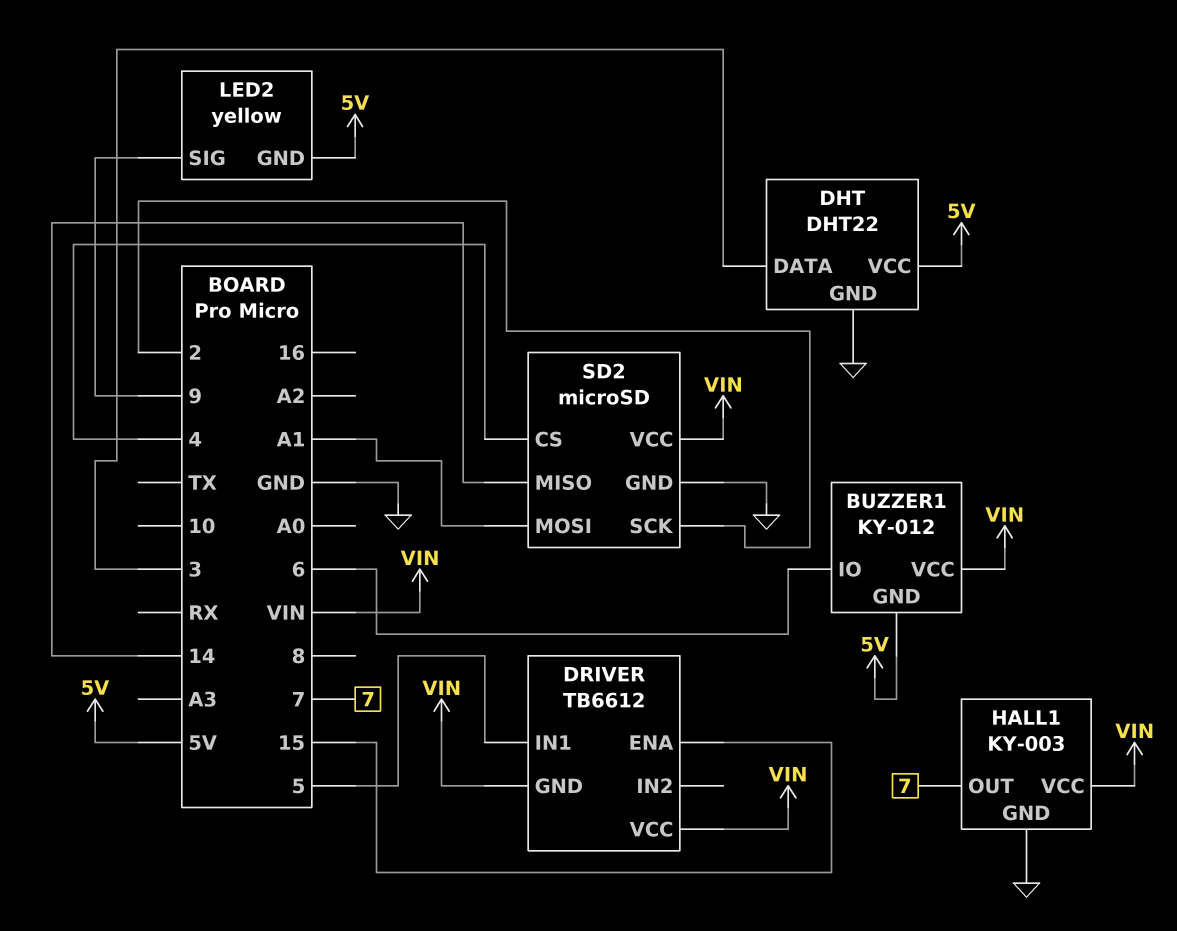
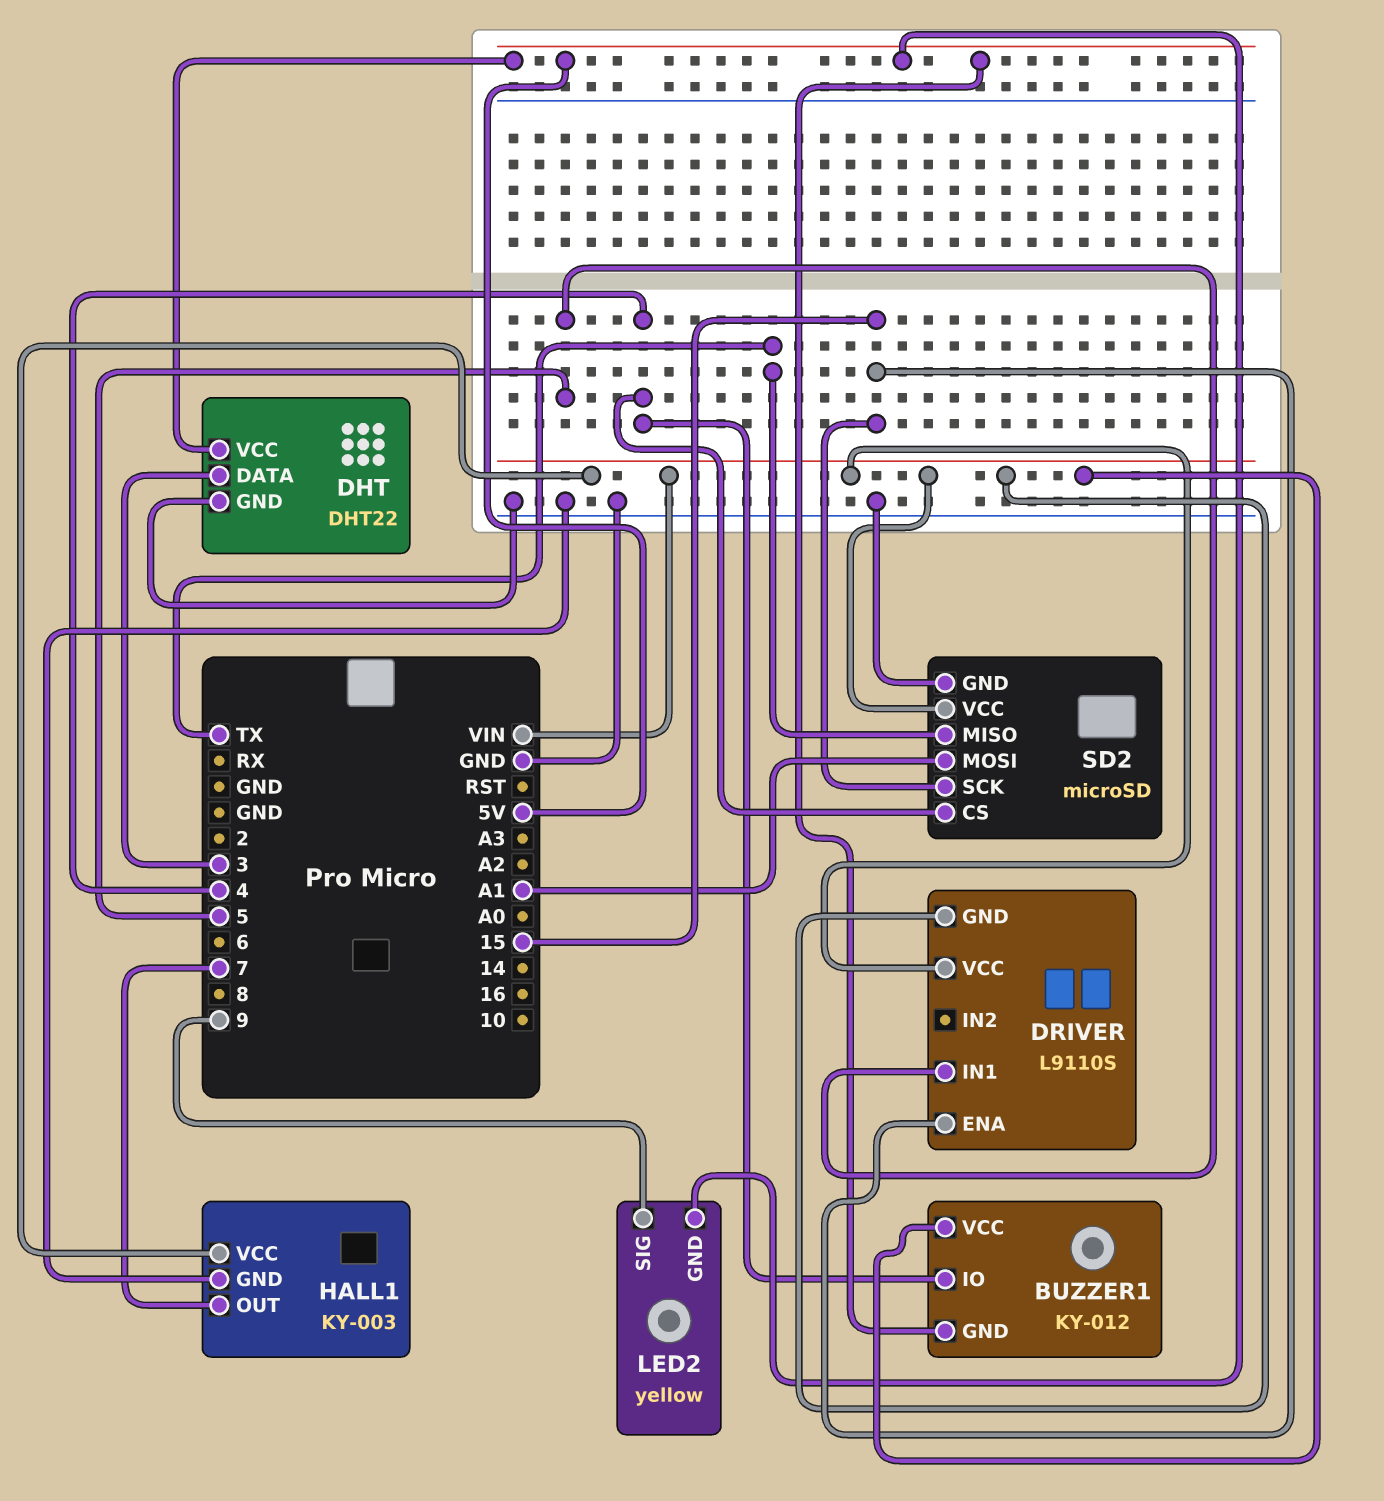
BUZZER1 pin IO: 6 -> 4
DRIVER: TB6612 -> L9110S
SD2 pin MISO: 14 -> TX
SD2 pin SCK: 2 -> 15

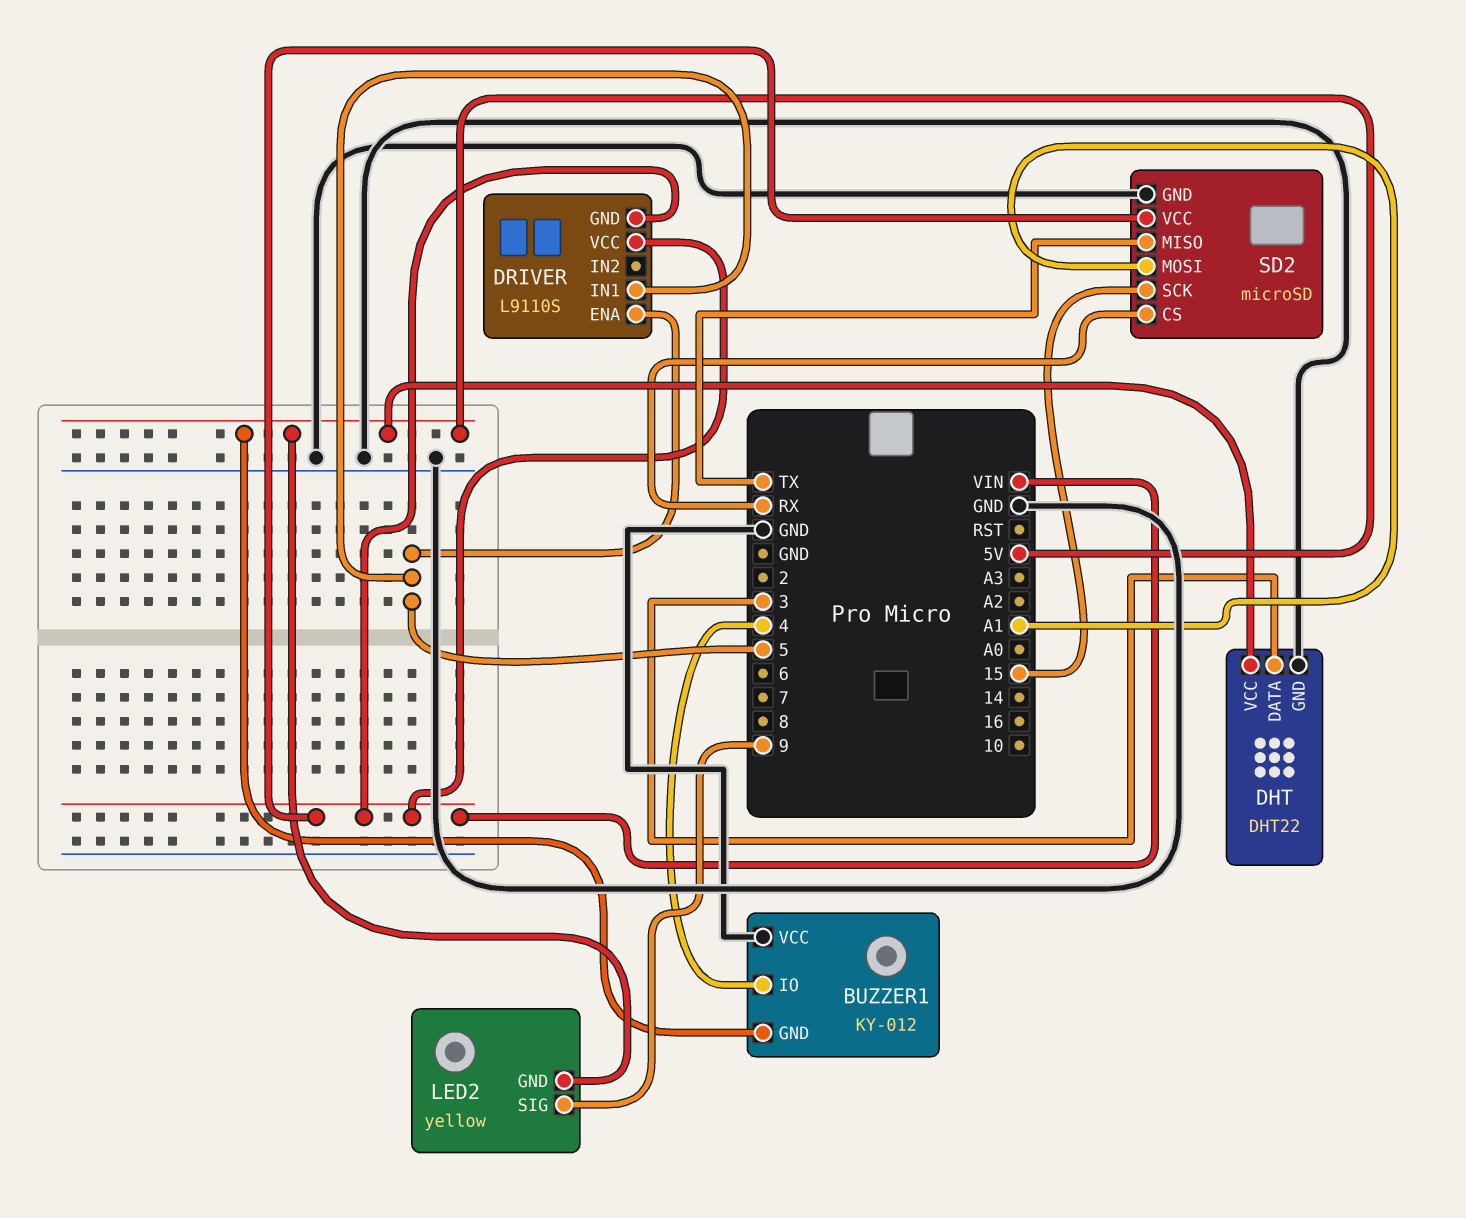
BUZZER1 pin VCC: VIN -> GND
DRIVER pin ENA: 15 -> 5
HALL1: KY-003 -> none
HALL1 pin GND: GND -> none
HALL1 pin OUT: 7 -> none
HALL1 pin VCC: VIN -> none
SD2 pin CS: 4 -> RX

